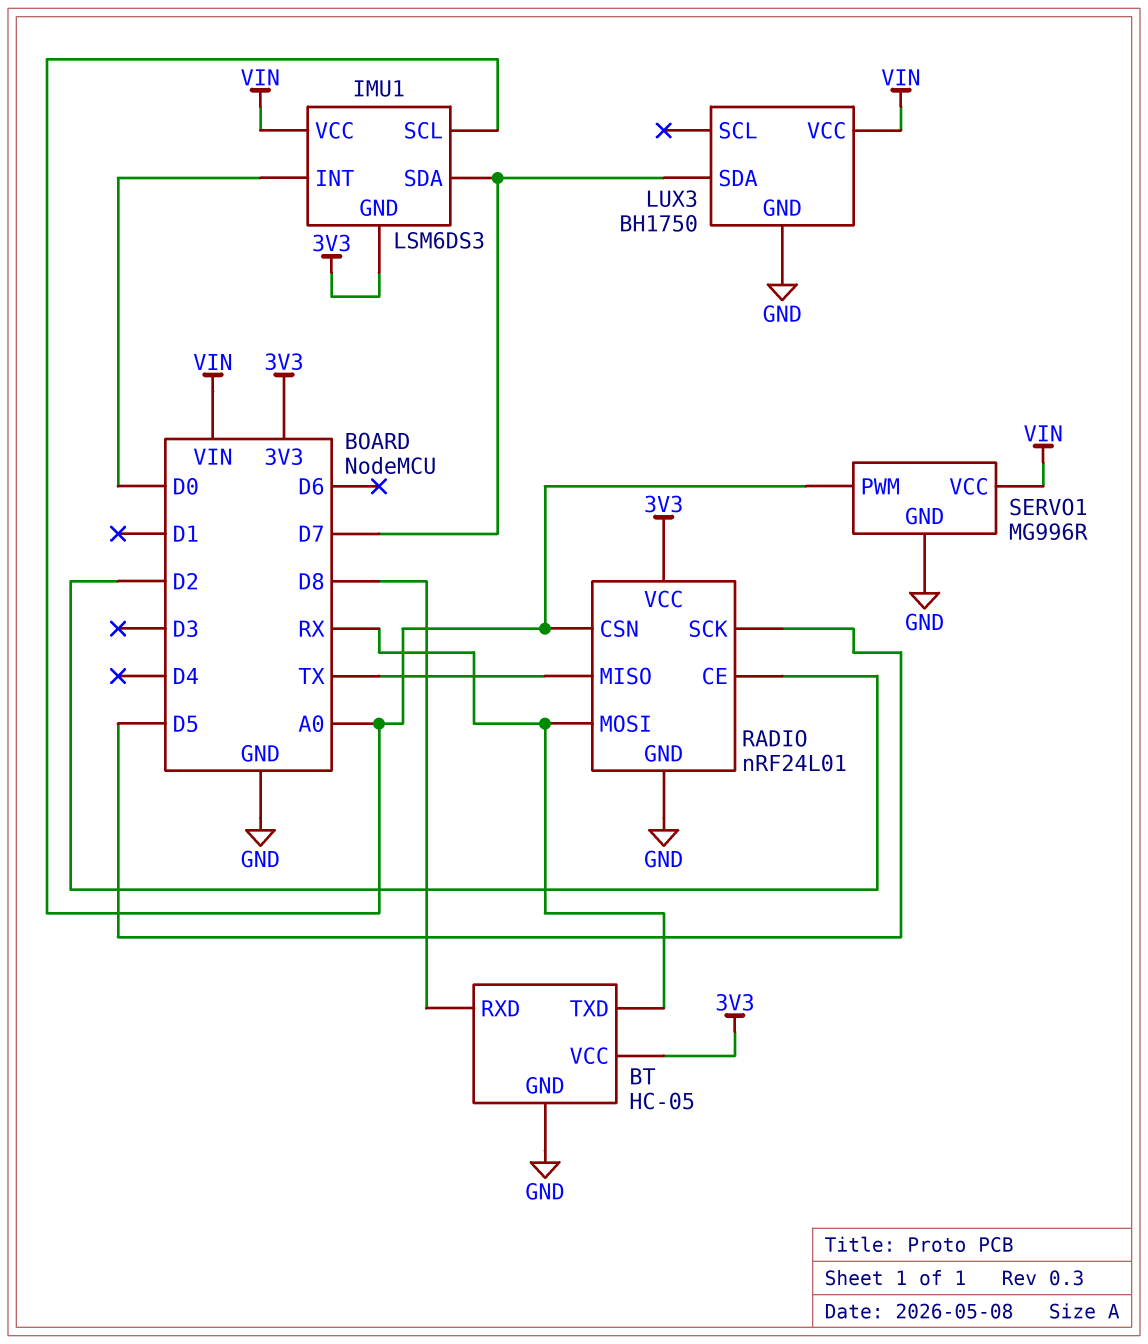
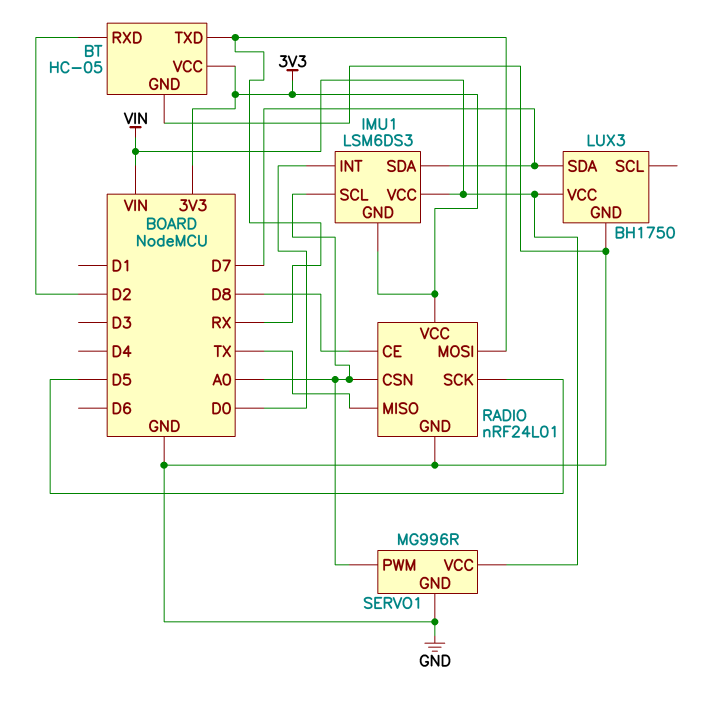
BT pin RXD: D8 -> D2
RADIO pin CE: D2 -> D8

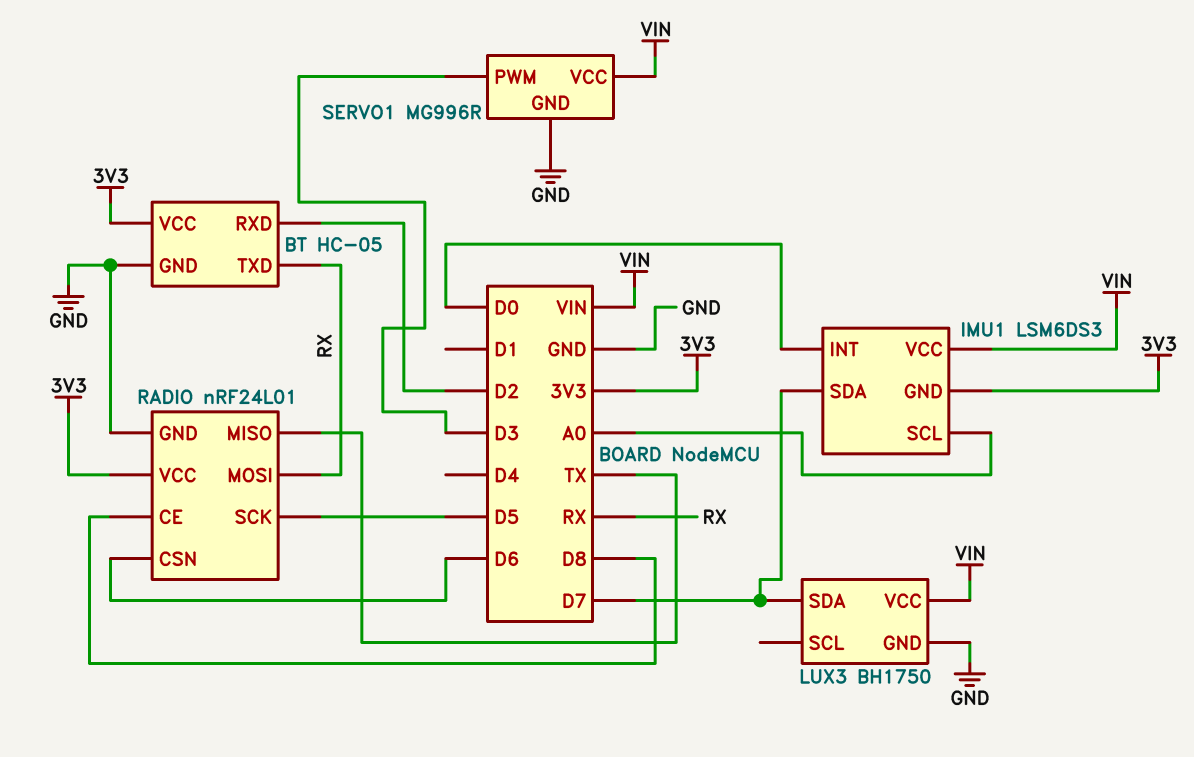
RADIO pin CSN: A0 -> D6
SERVO1 pin PWM: A0 -> D3

